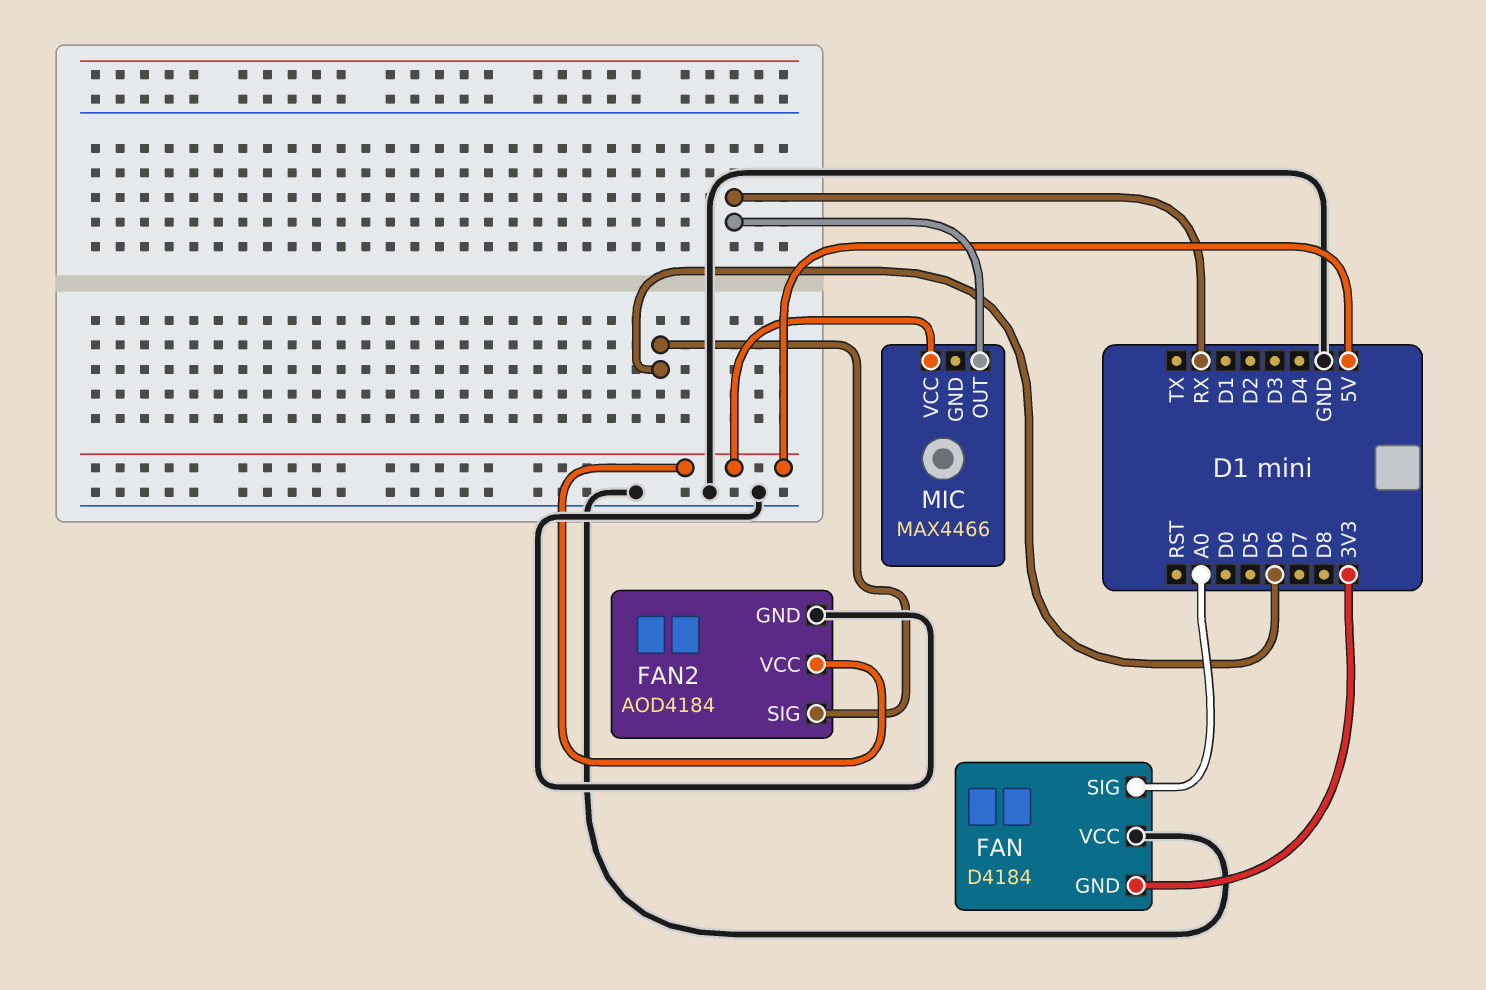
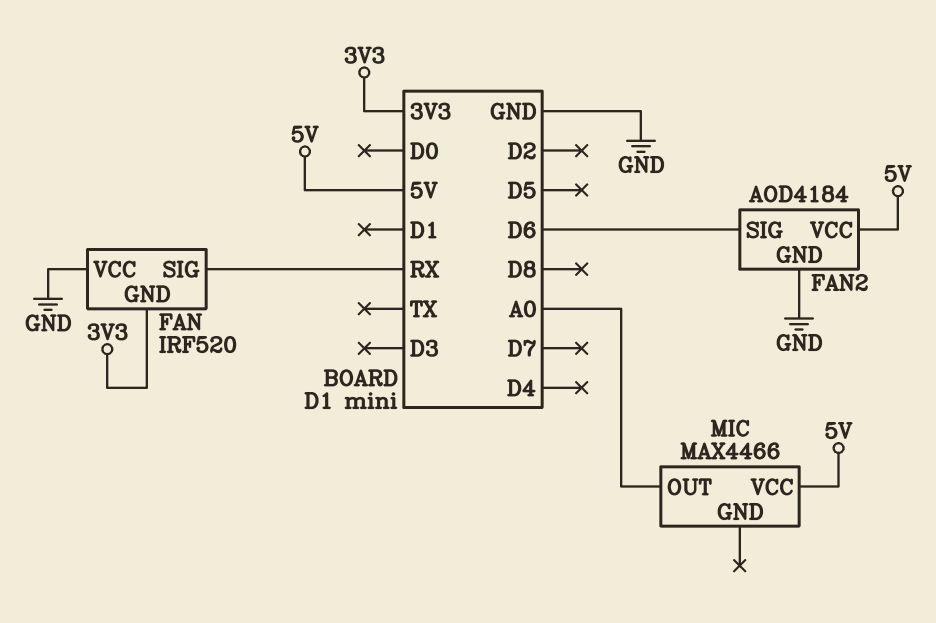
FAN: D4184 -> IRF520
FAN pin SIG: A0 -> RX
MIC pin OUT: RX -> A0

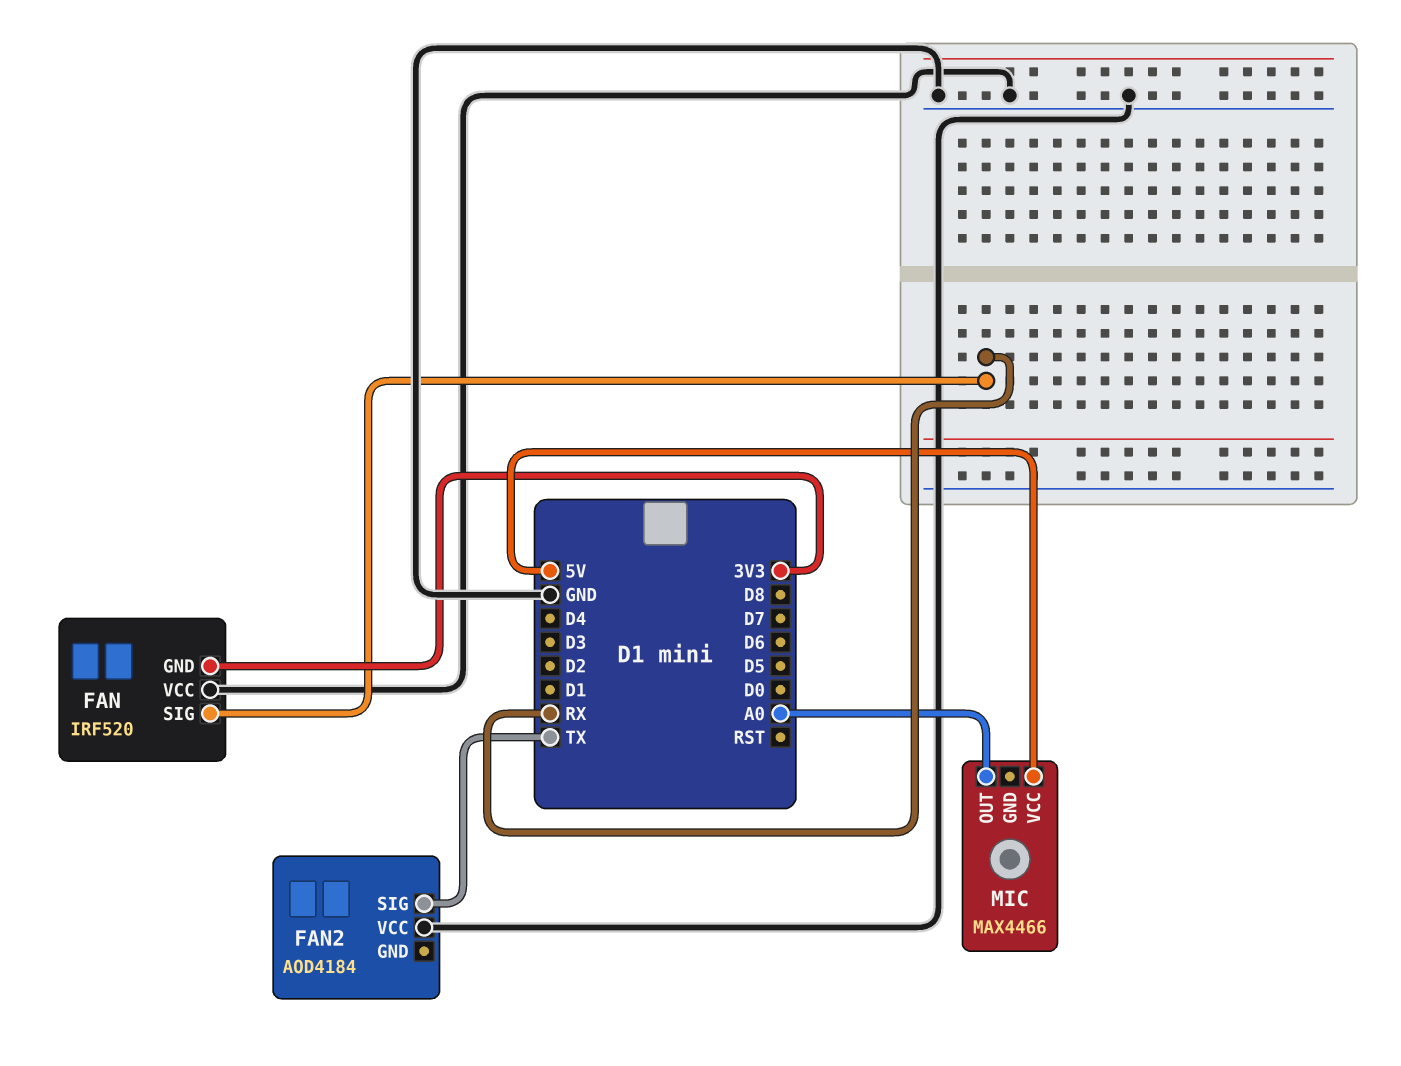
FAN2 pin GND: GND -> none
FAN2 pin SIG: D6 -> TX
FAN2 pin VCC: 5V -> GND

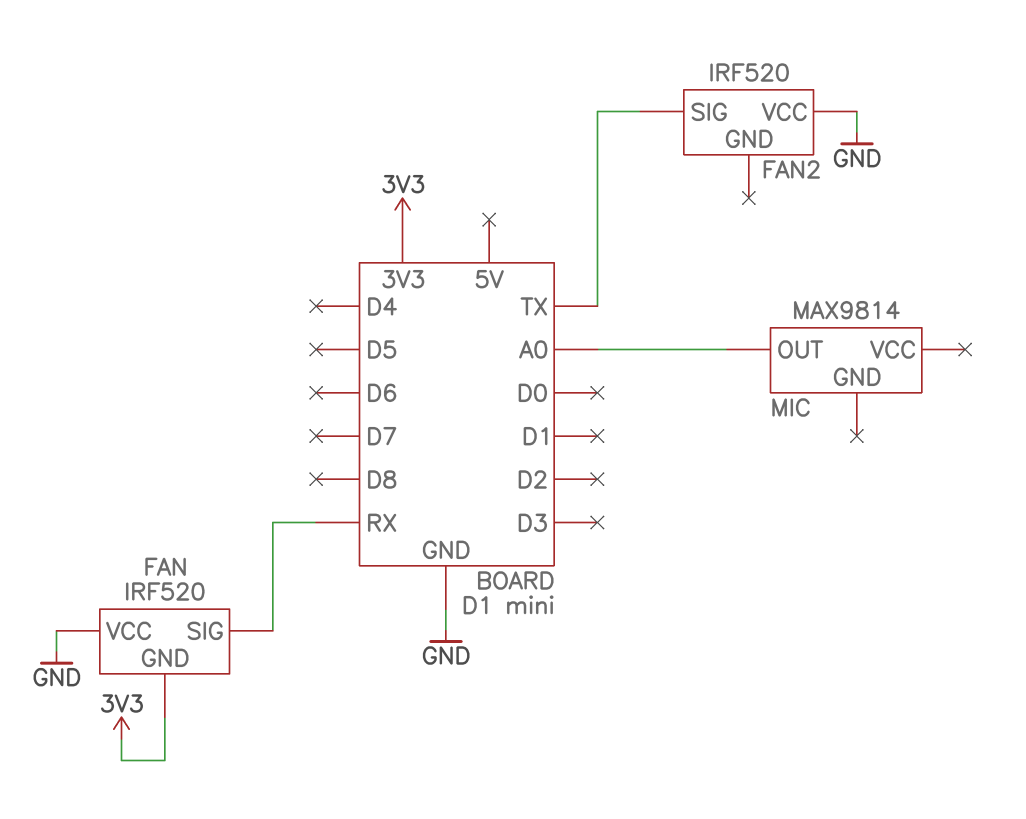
FAN2: AOD4184 -> IRF520
MIC: MAX4466 -> MAX9814
MIC pin VCC: 5V -> none

